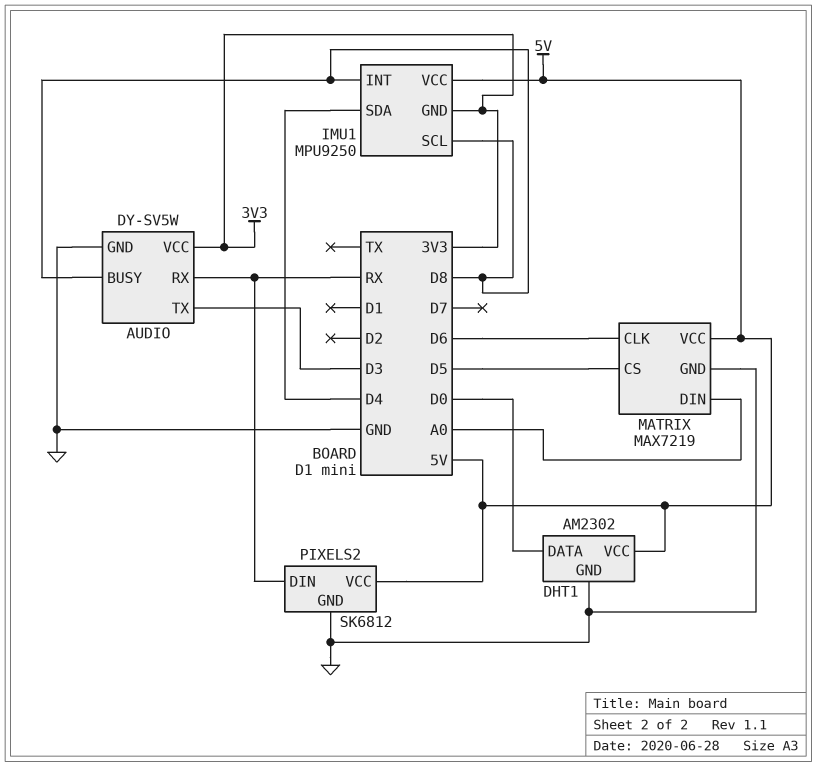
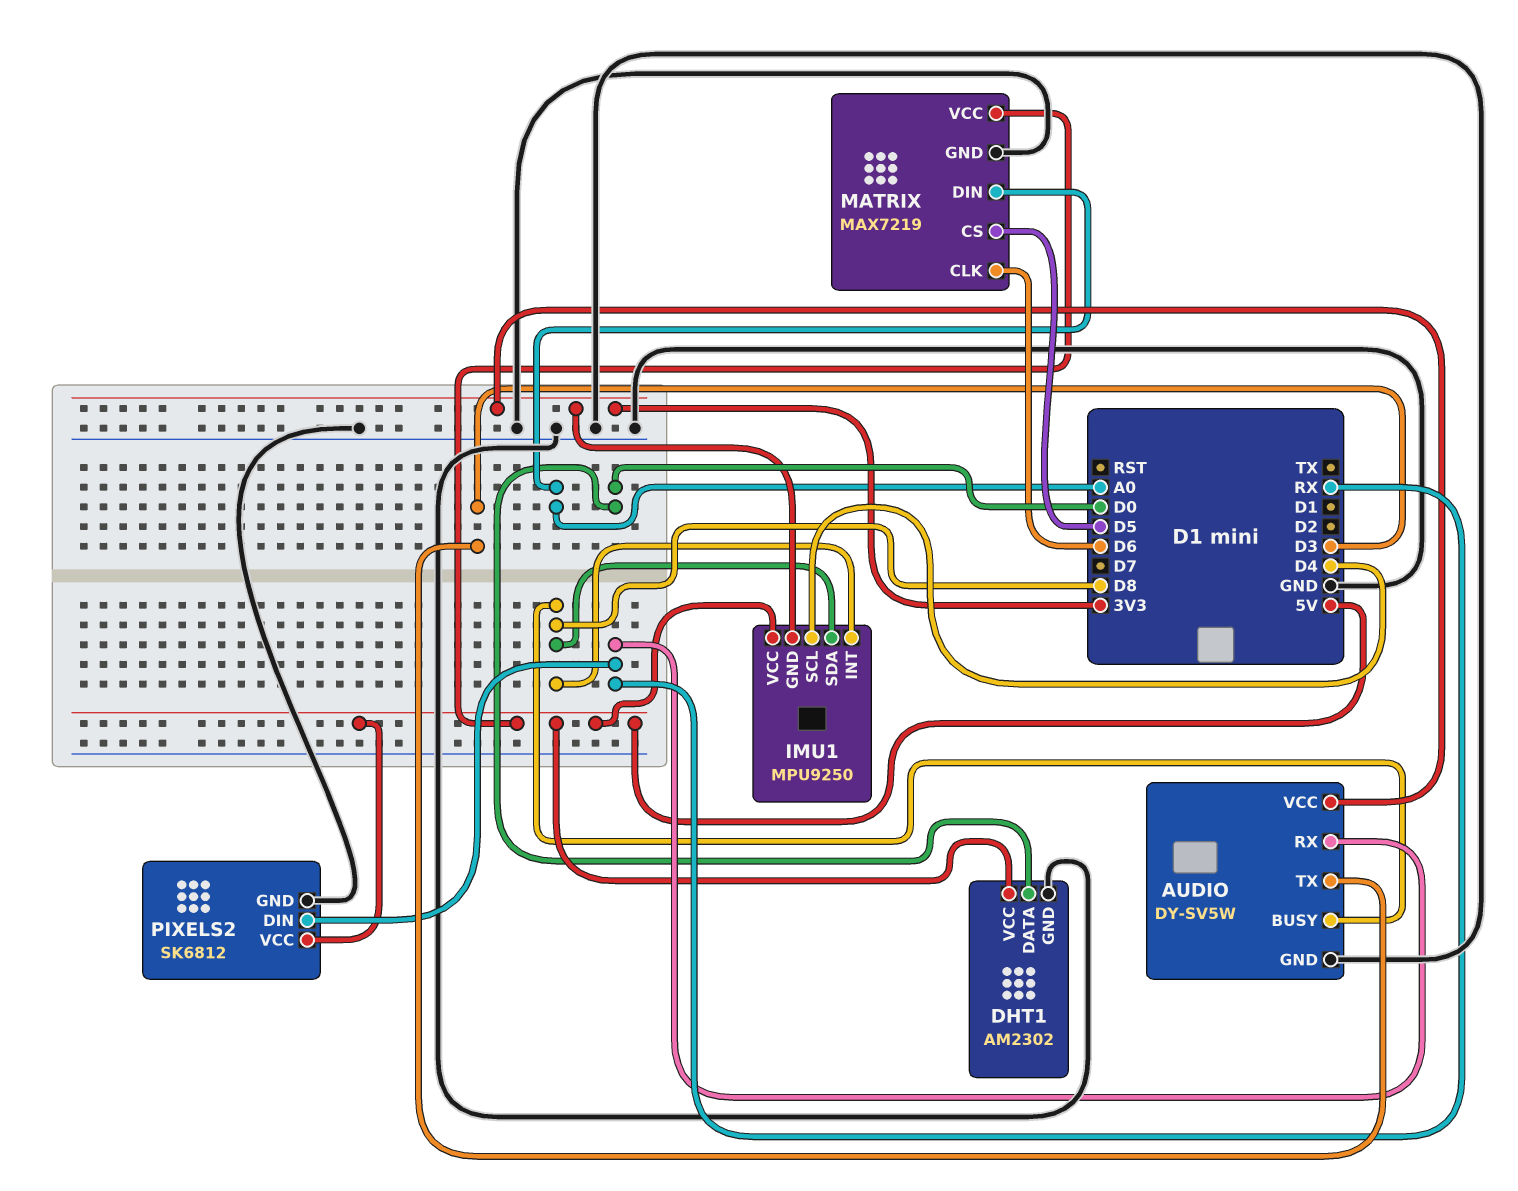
IMU1 pin SCL: D8 -> D4
IMU1 pin SDA: D4 -> D8

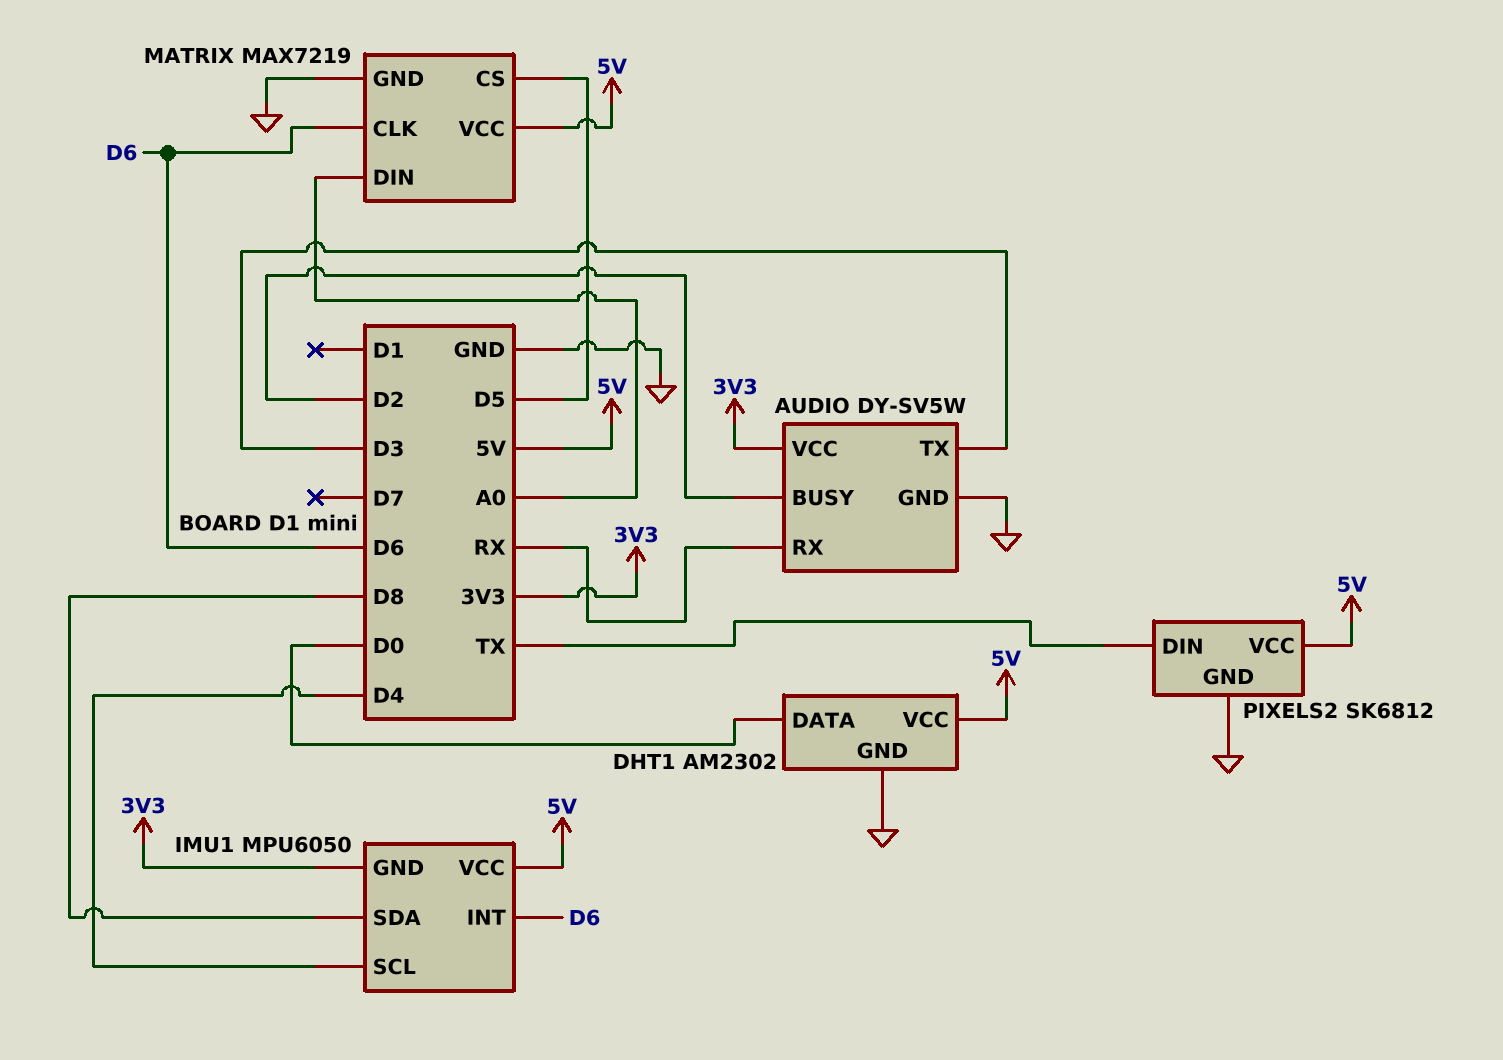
AUDIO pin BUSY: D8 -> D2
IMU1: MPU9250 -> MPU6050
IMU1 pin INT: D8 -> D6
PIXELS2 pin DIN: RX -> TX

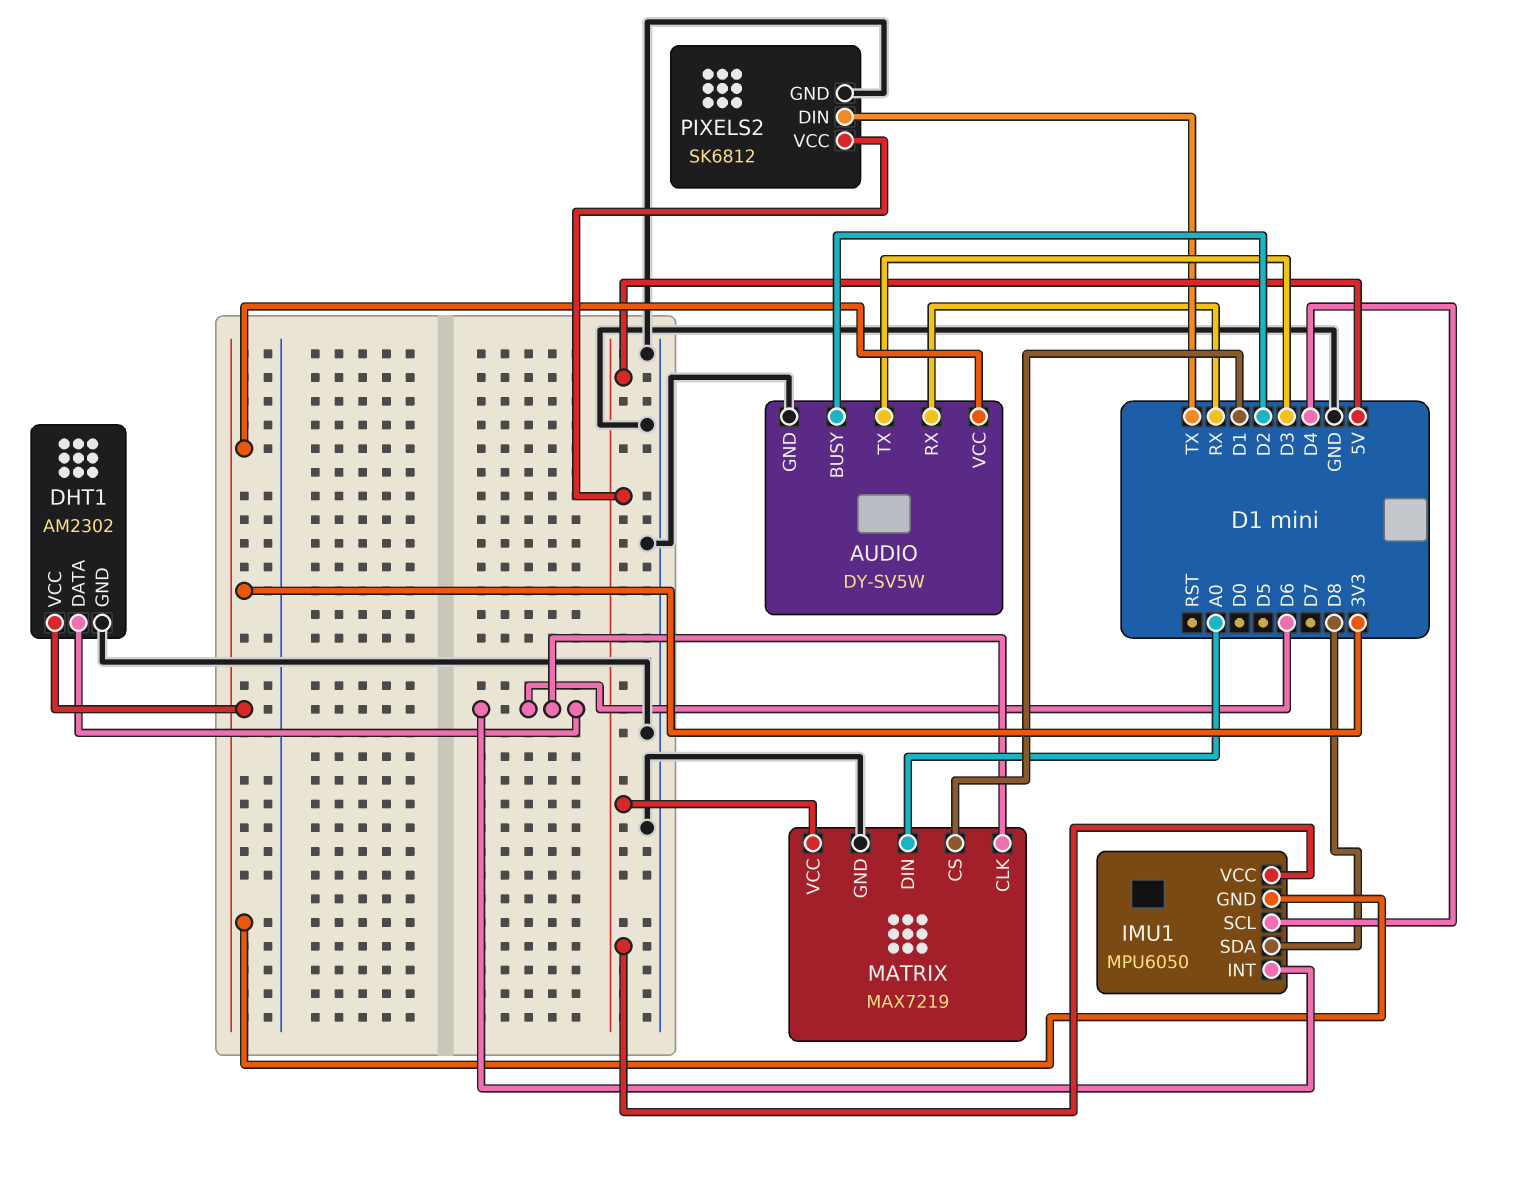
DHT1 pin DATA: D0 -> D6
DHT1 pin VCC: 5V -> 3V3
MATRIX pin CS: D5 -> D1

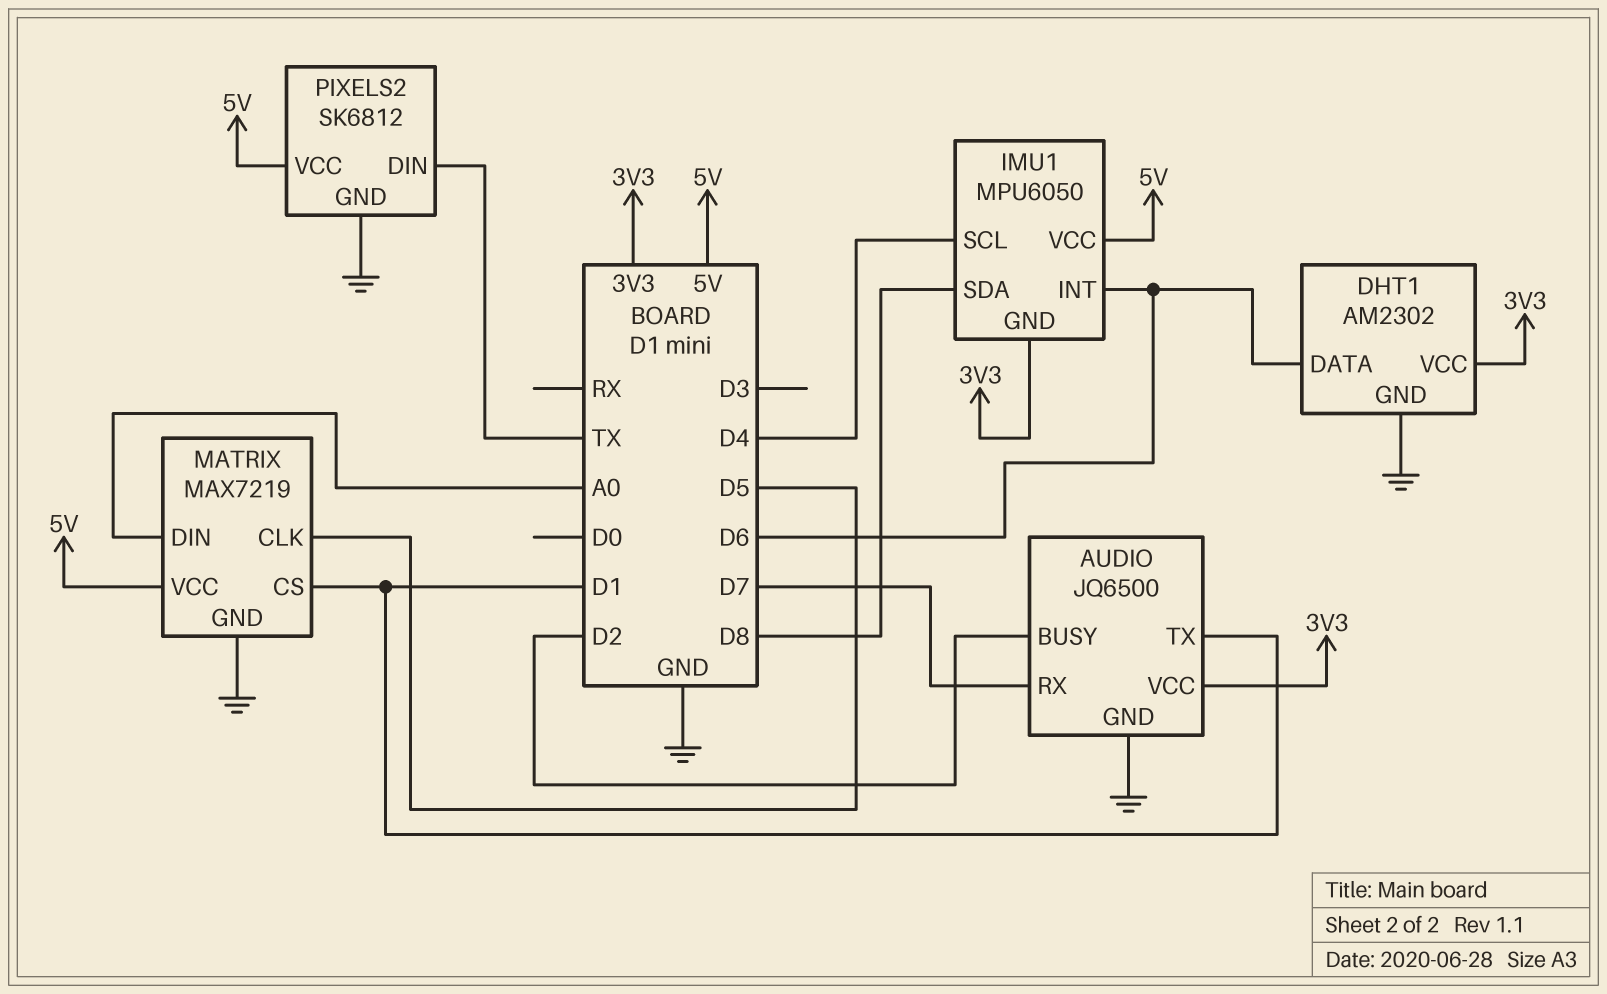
AUDIO: DY-SV5W -> JQ6500
AUDIO pin RX: RX -> D7
AUDIO pin TX: D3 -> D1
MATRIX pin CLK: D6 -> D5

